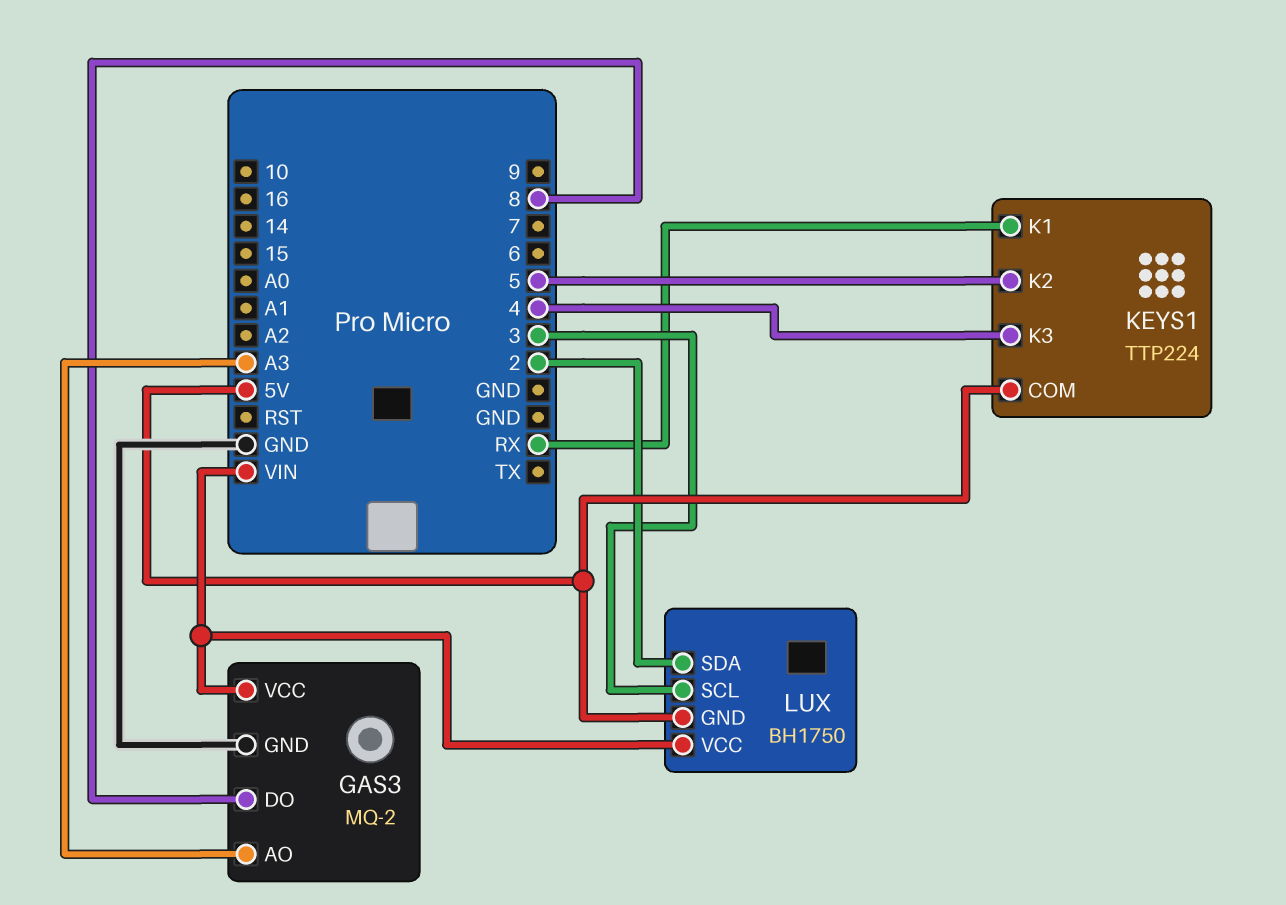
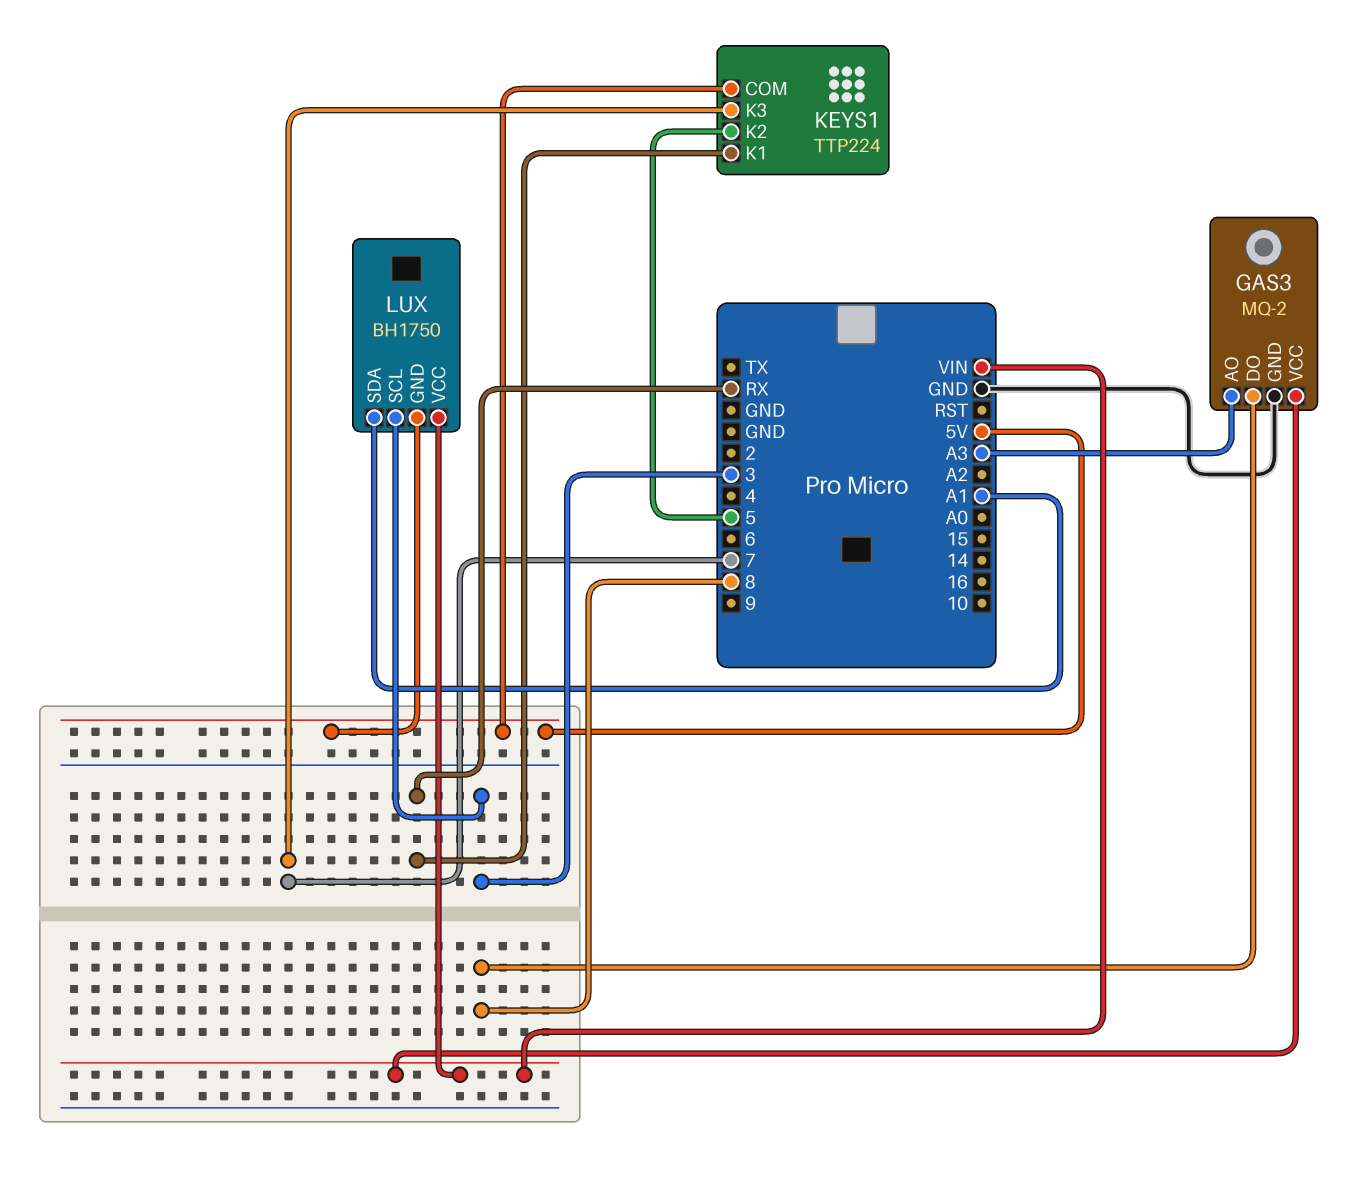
KEYS1 pin K3: 4 -> 7
LUX pin SDA: 2 -> A1

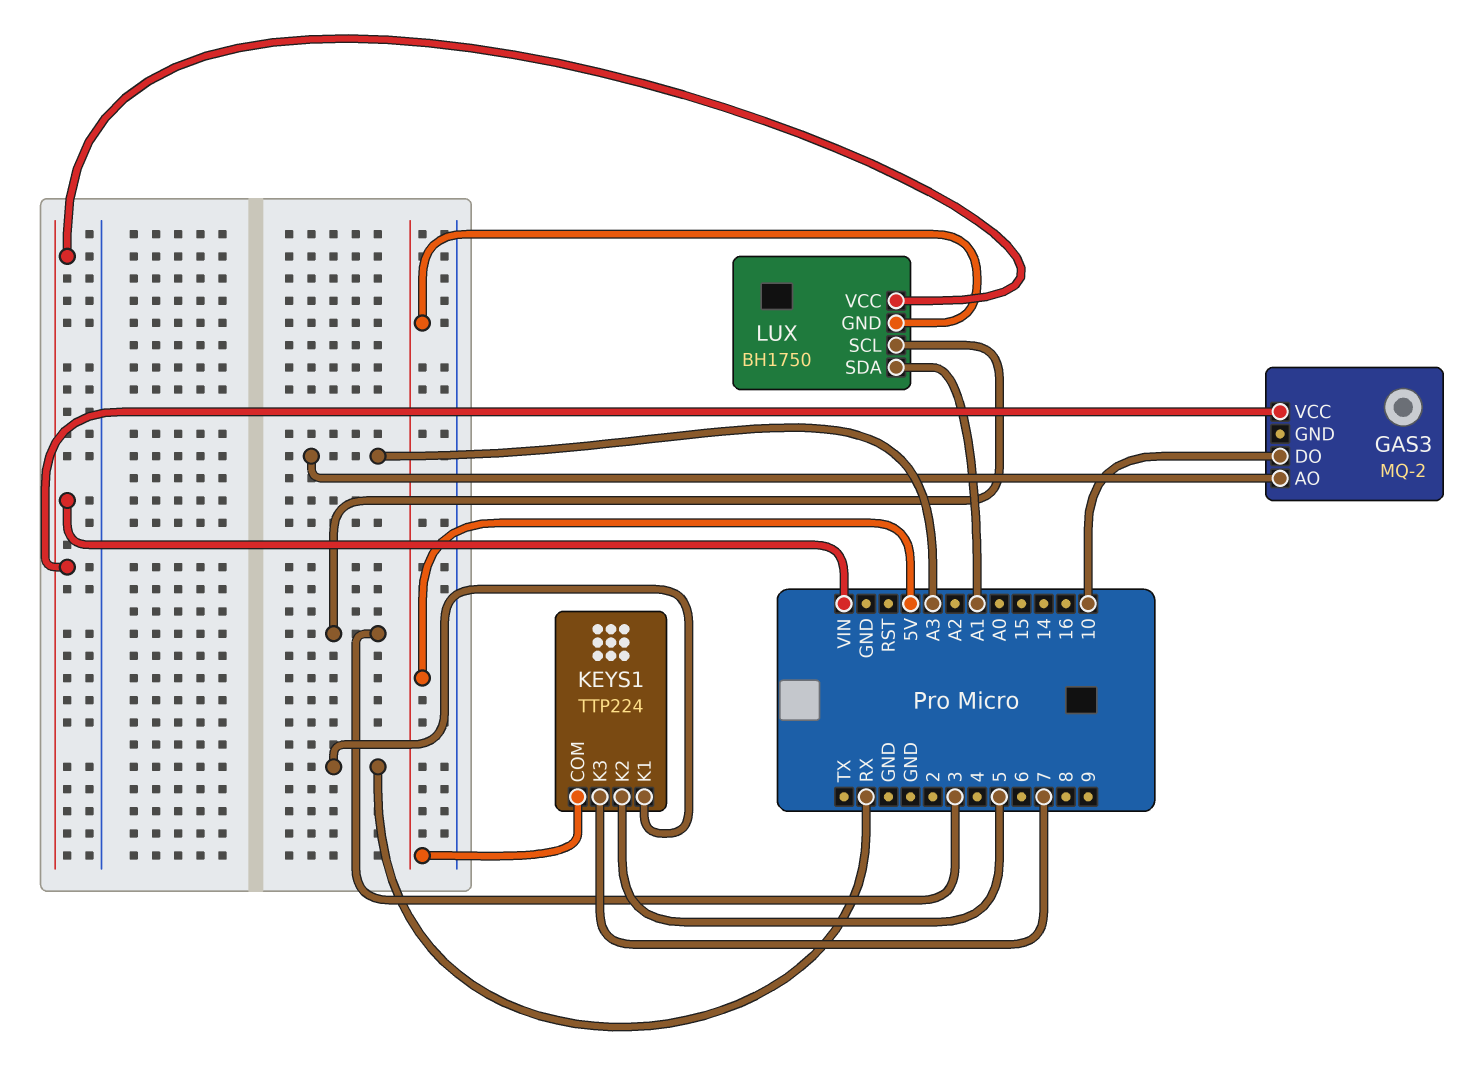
GAS3 pin DO: 8 -> 10
GAS3 pin GND: GND -> none

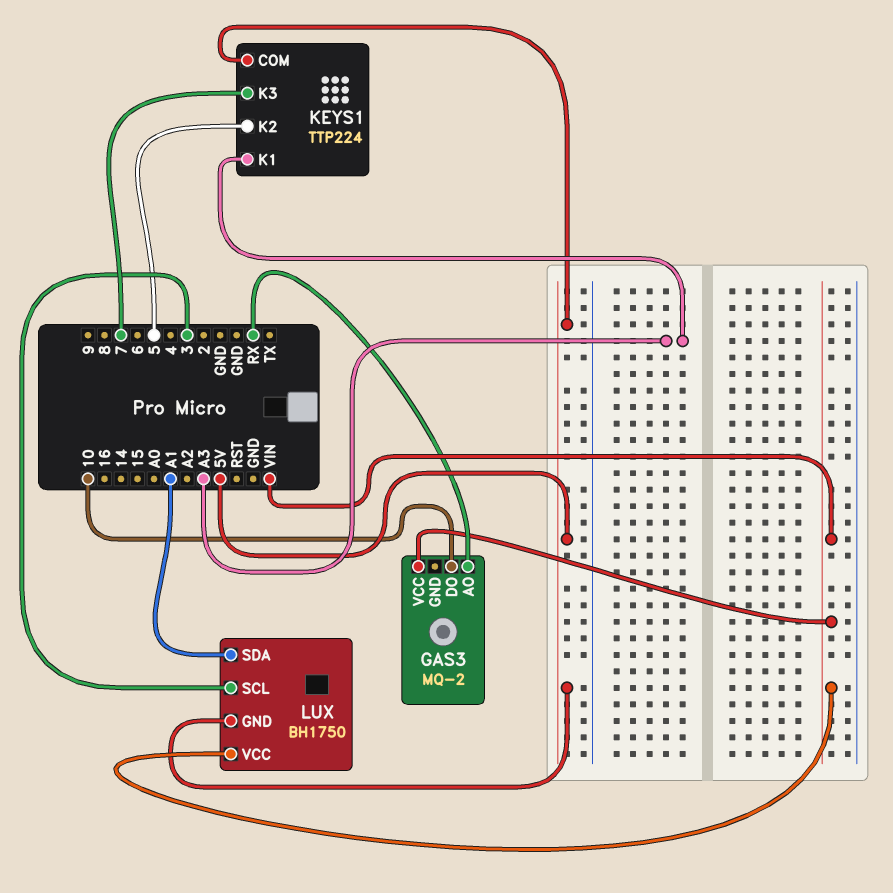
GAS3 pin AO: A3 -> RX
KEYS1 pin K1: RX -> A3

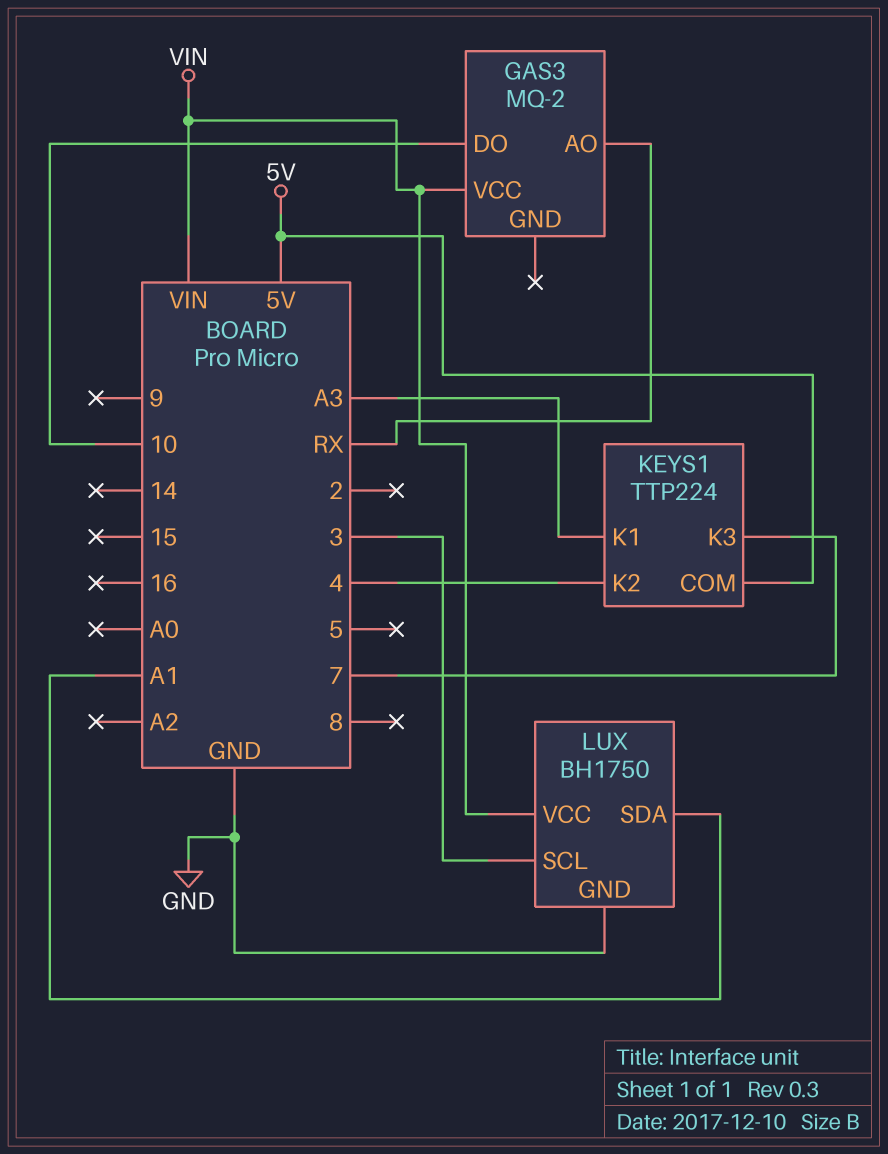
KEYS1 pin K2: 5 -> 4
LUX pin GND: 5V -> GND

